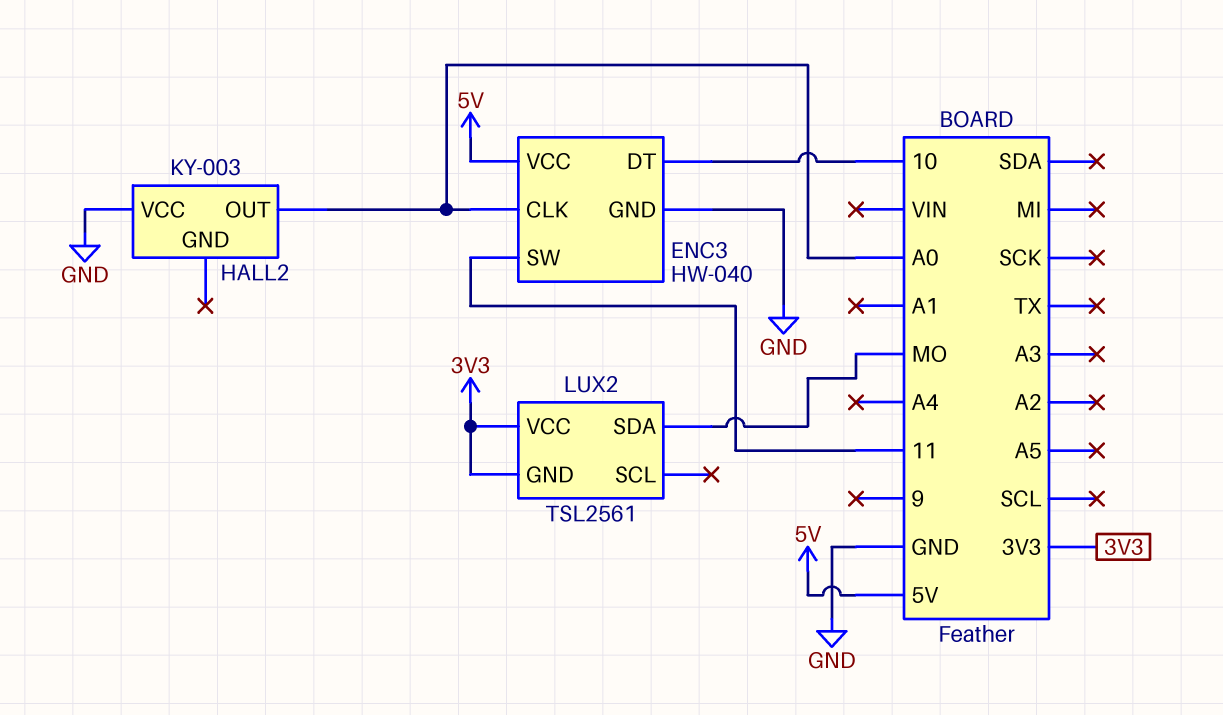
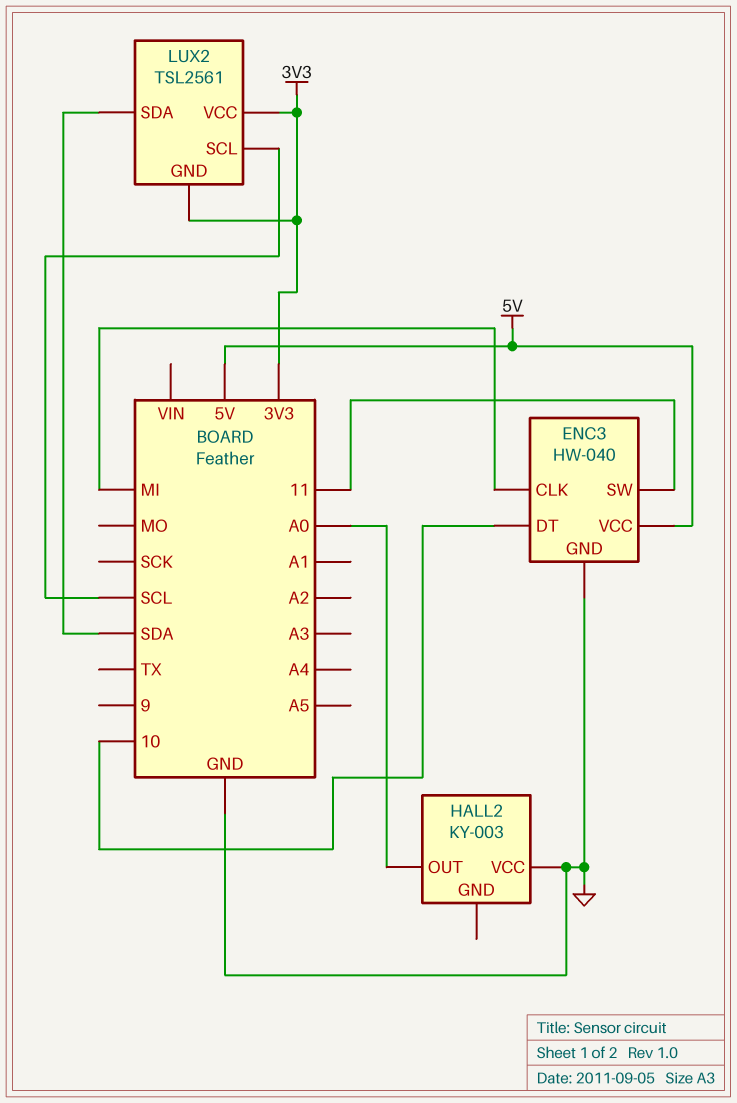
ENC3 pin CLK: A0 -> MI
LUX2 pin SCL: none -> SCL
LUX2 pin SDA: MO -> SDA

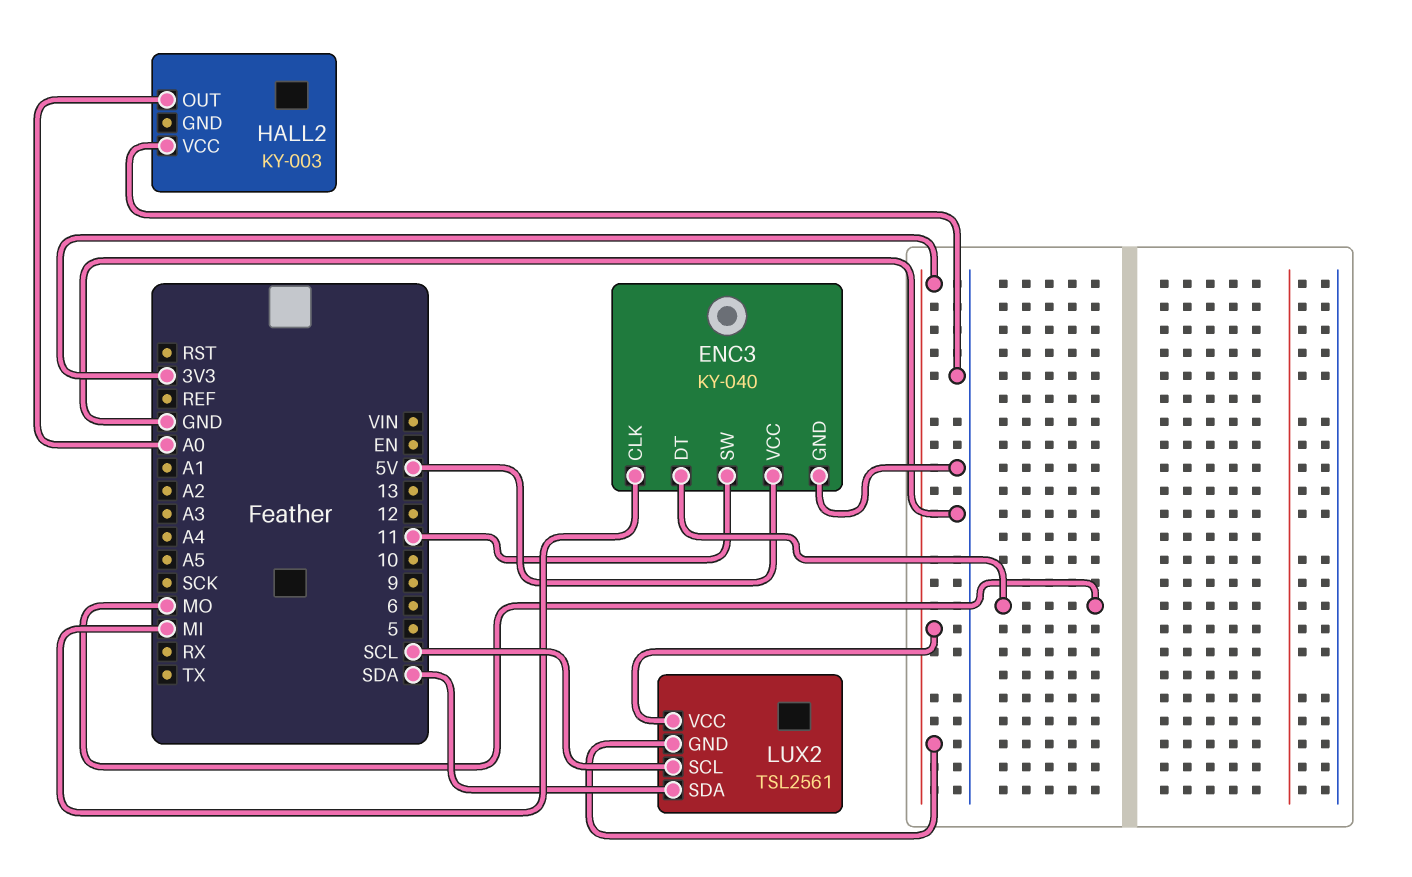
ENC3: HW-040 -> KY-040
ENC3 pin DT: 10 -> MO

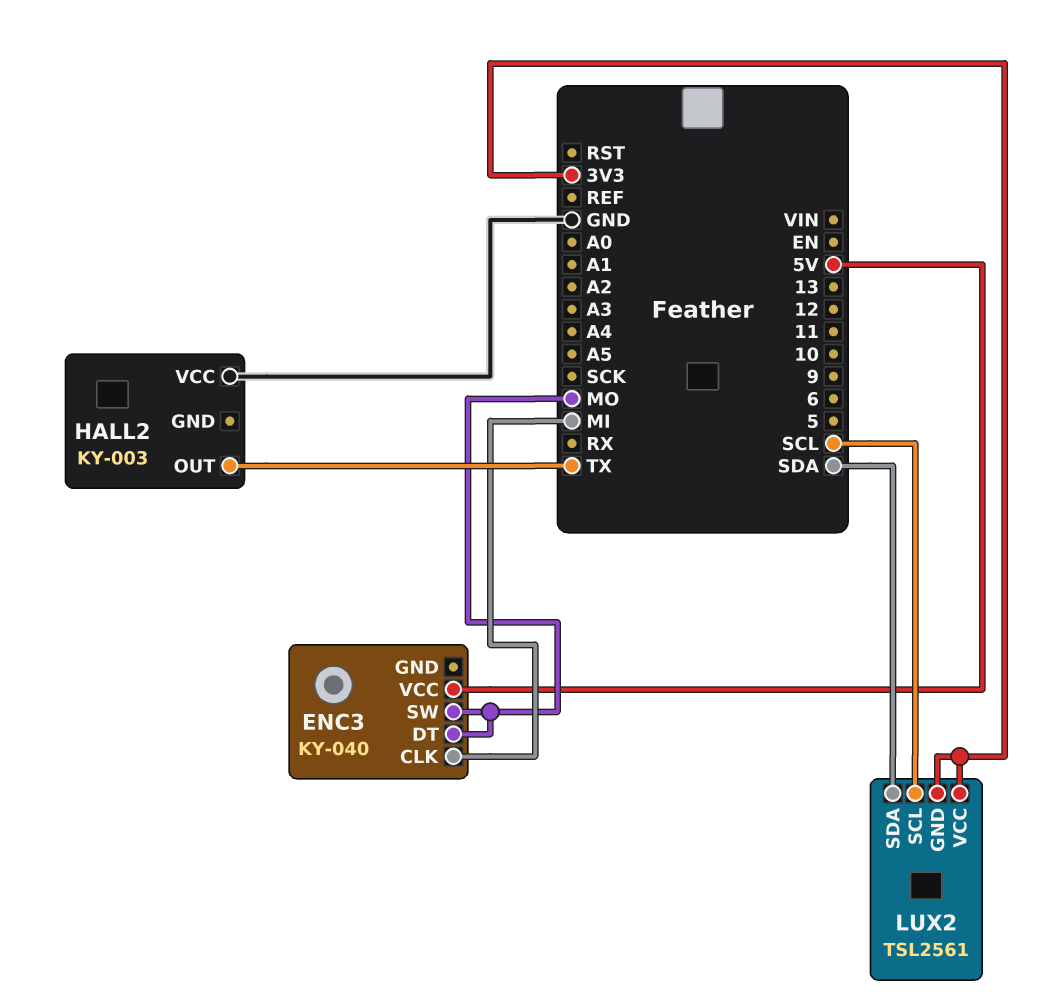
ENC3 pin GND: GND -> none
ENC3 pin SW: 11 -> MO
HALL2 pin OUT: A0 -> TX

